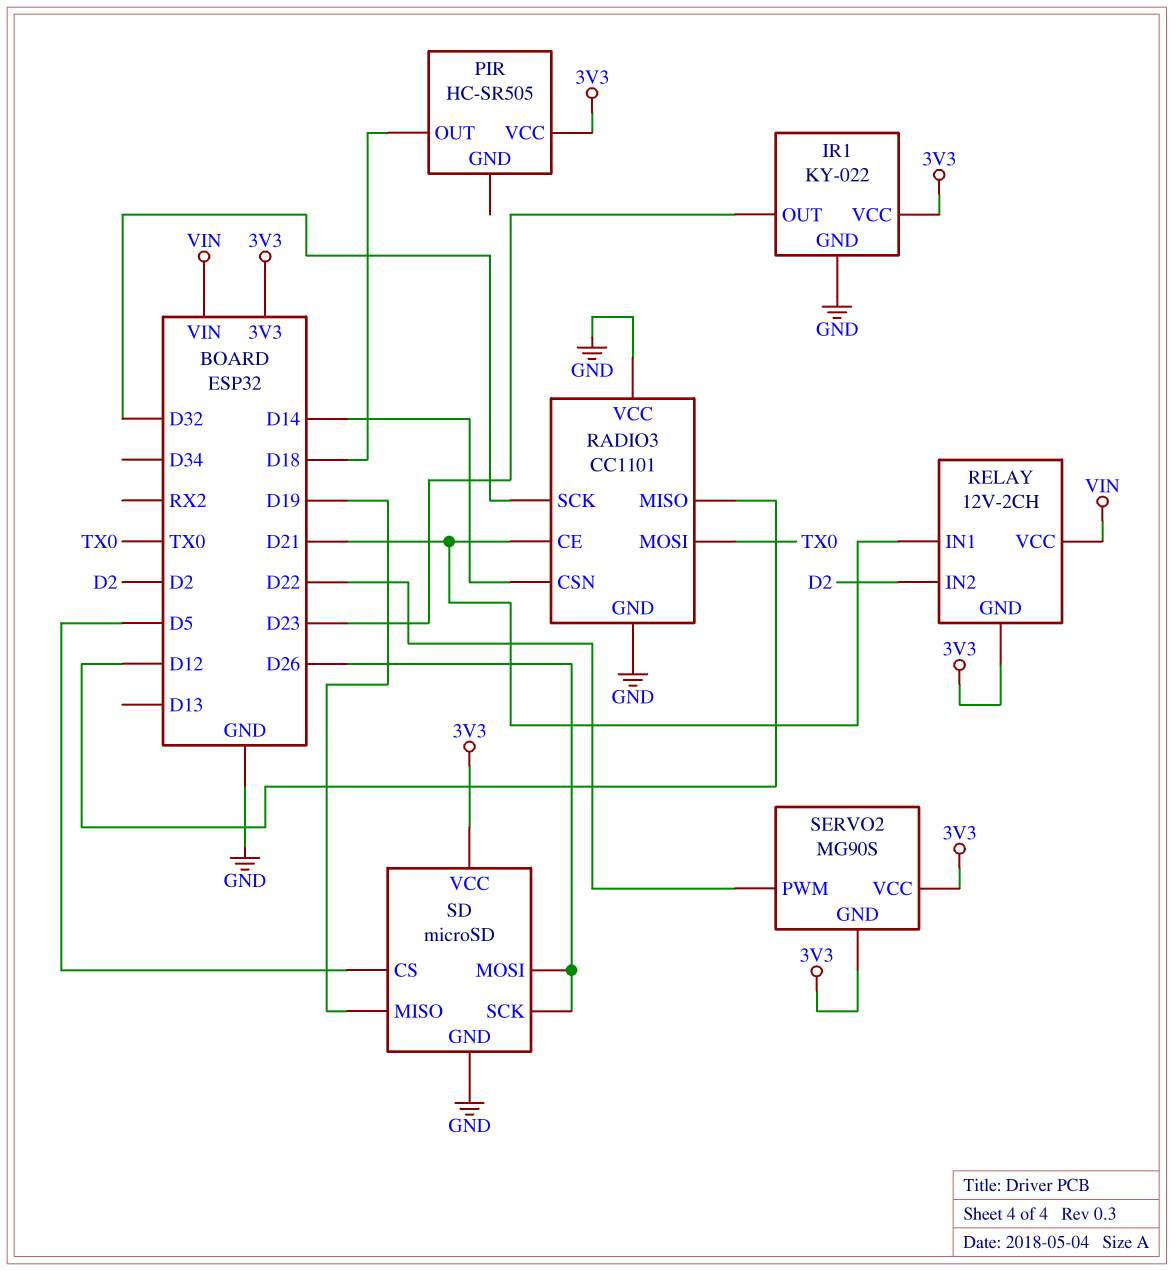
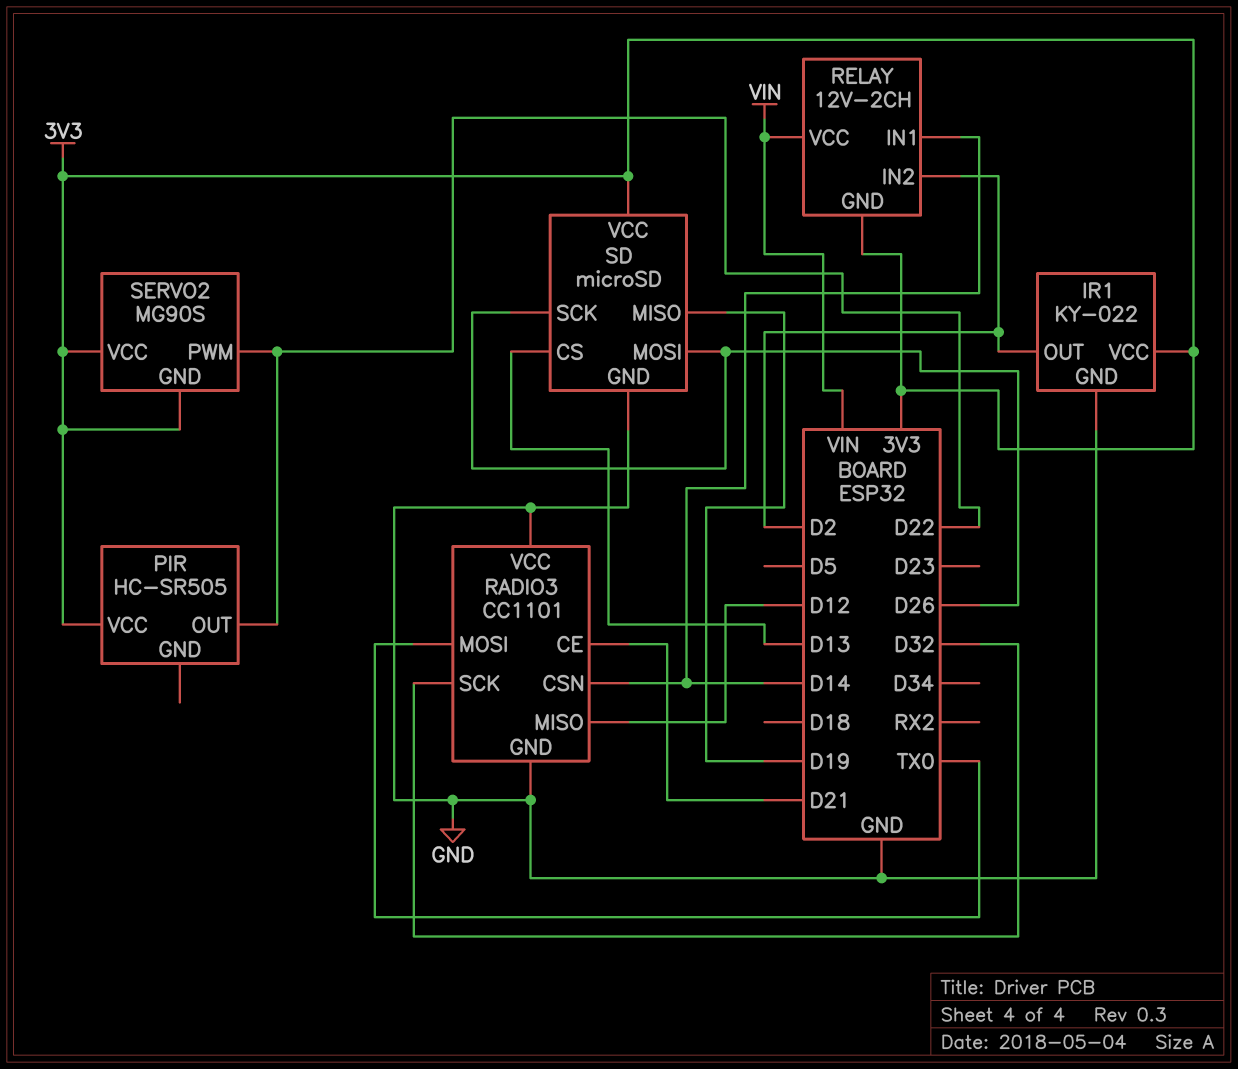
IR1 pin OUT: D23 -> D2
PIR pin OUT: D18 -> D22
RELAY pin IN1: D21 -> D14
SD pin CS: D5 -> D13

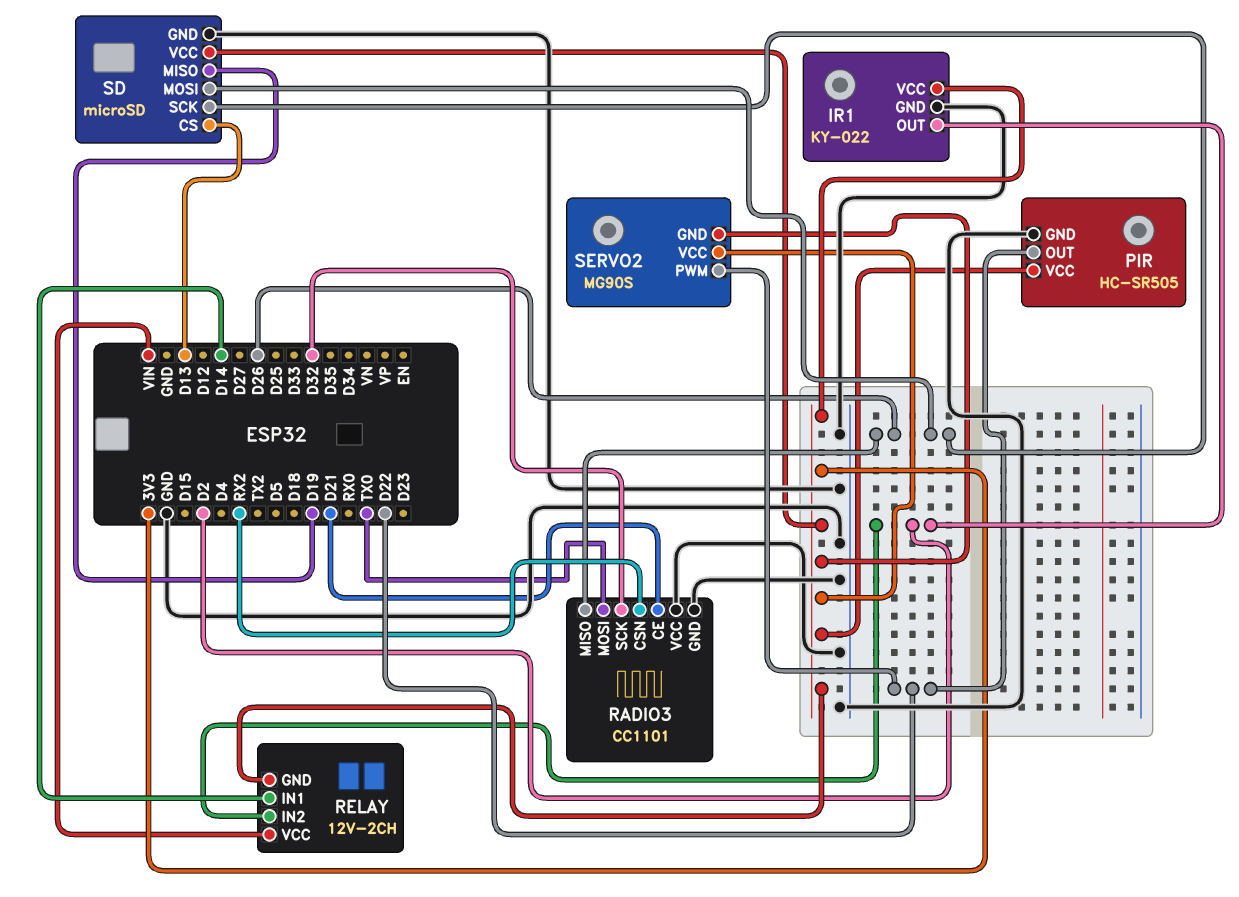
PIR pin GND: none -> GND
RADIO3 pin CSN: D14 -> RX2
RADIO3 pin MISO: D12 -> D26

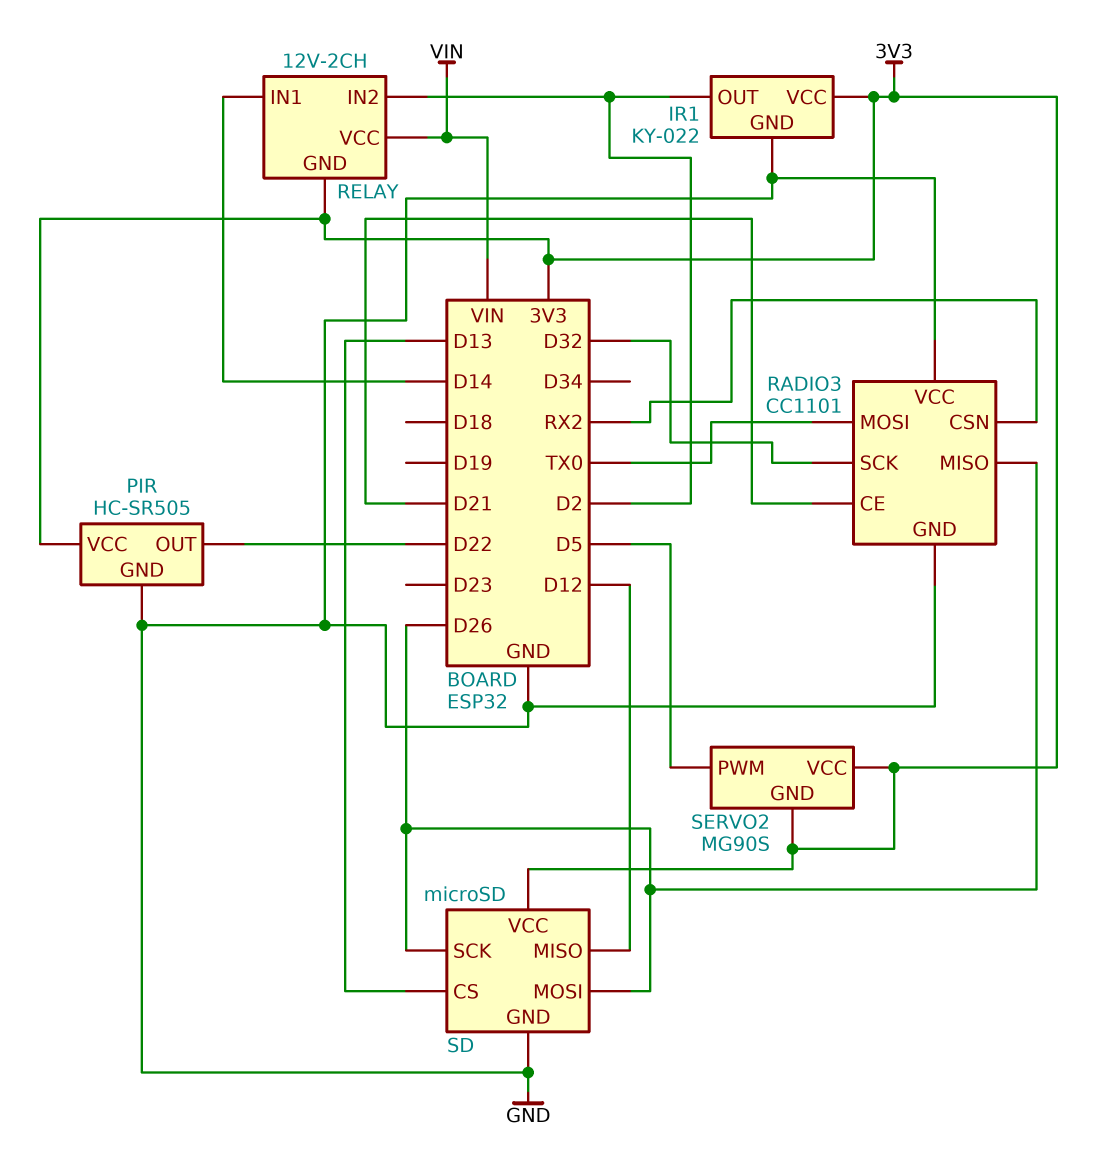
SD pin MISO: D19 -> D12
SERVO2 pin PWM: D22 -> D5

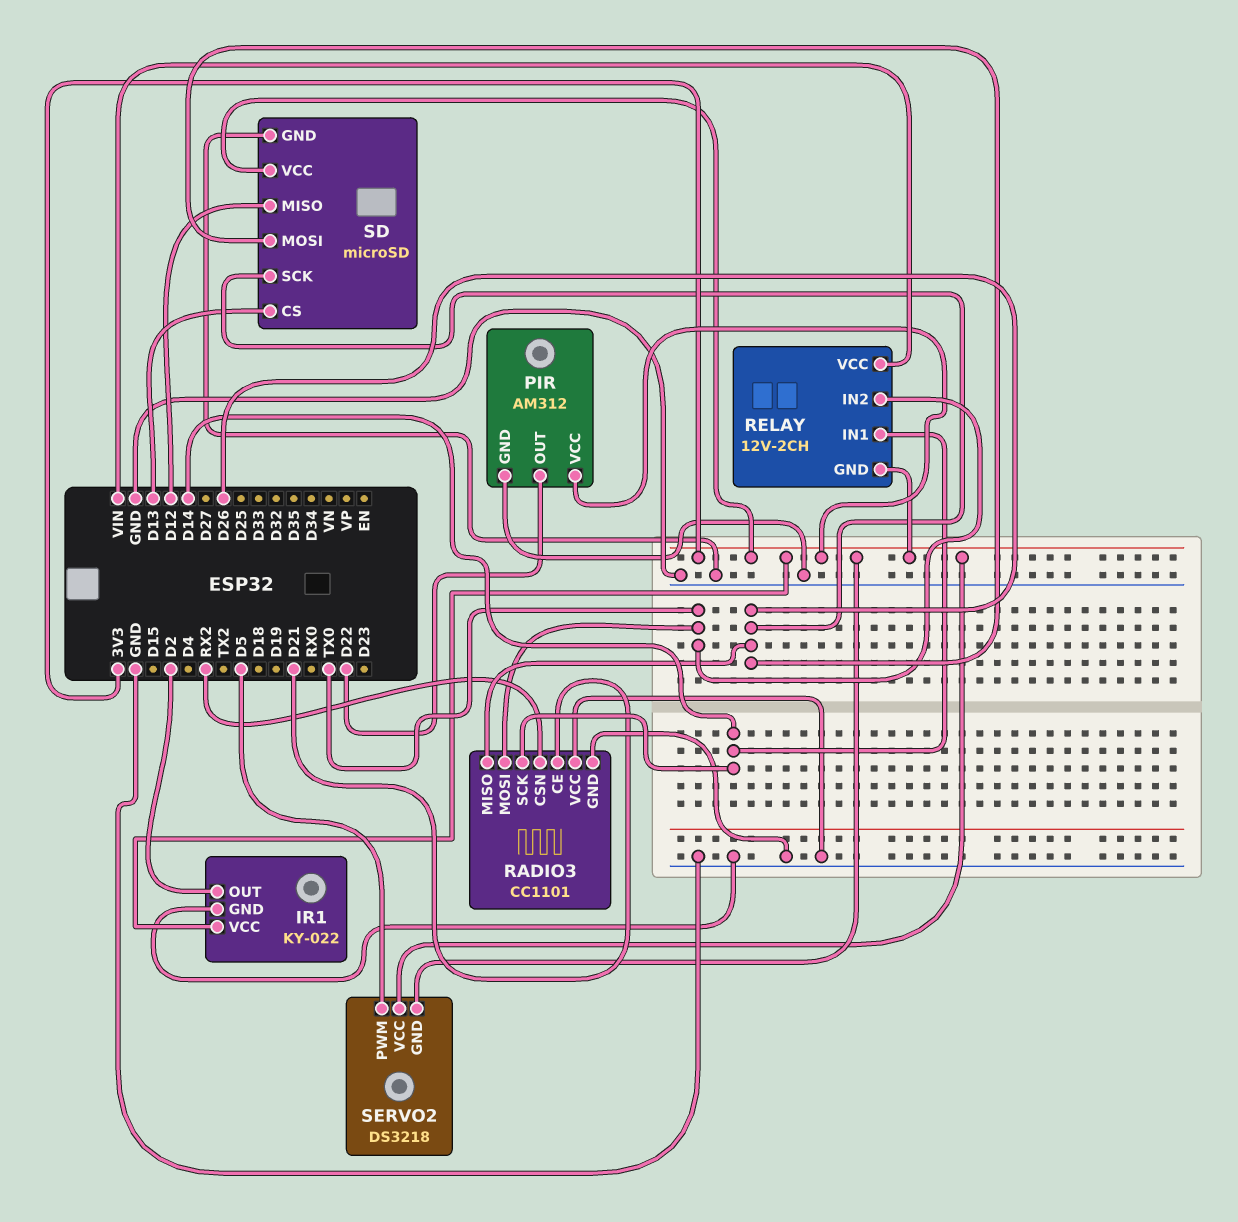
PIR: HC-SR505 -> AM312
RADIO3 pin SCK: D32 -> D14
RELAY pin IN2: D2 -> TX0
SERVO2: MG90S -> DS3218

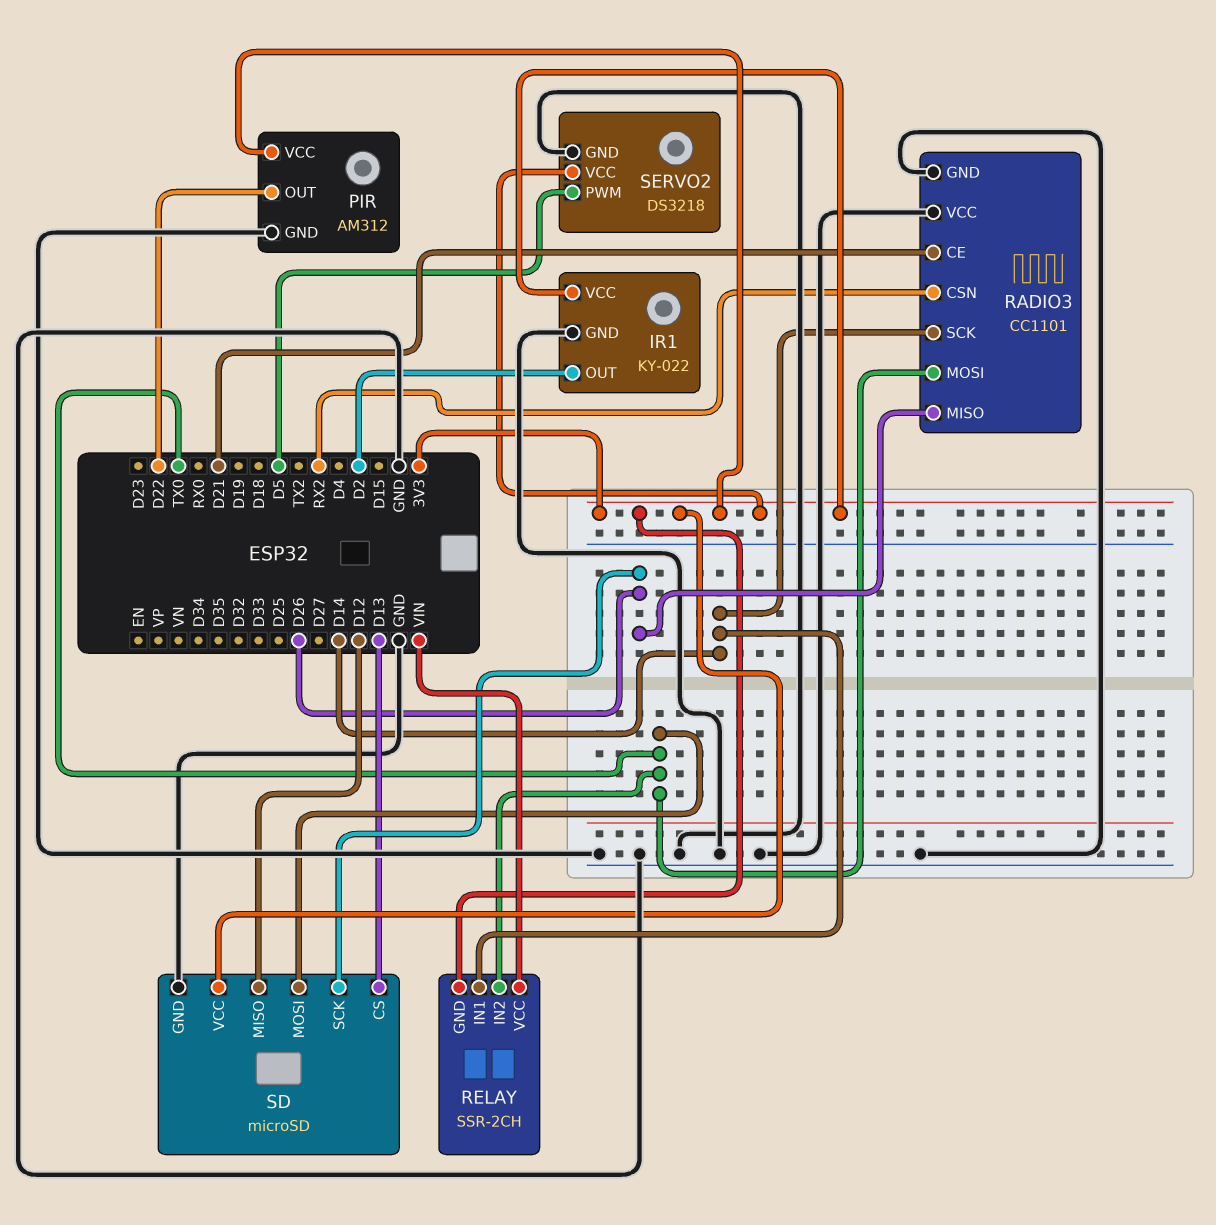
RELAY: 12V-2CH -> SSR-2CH
SD pin MOSI: D26 -> TX0
SERVO2 pin GND: 3V3 -> GND

